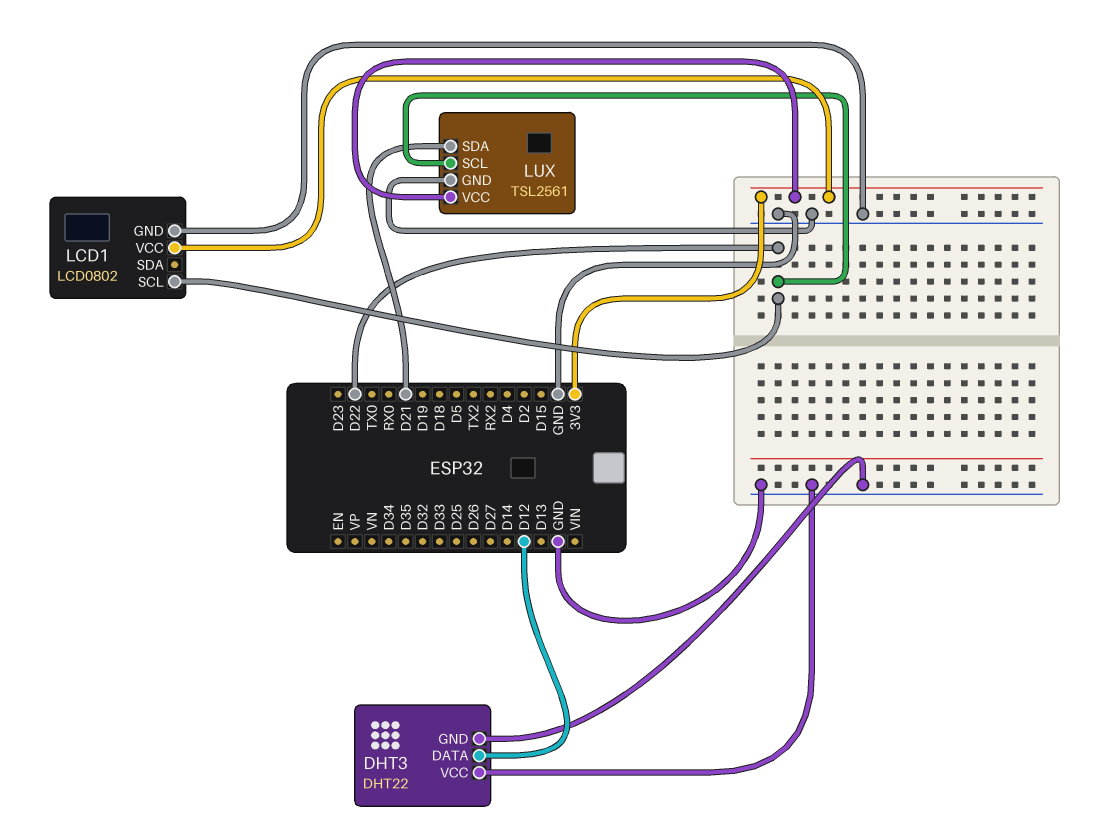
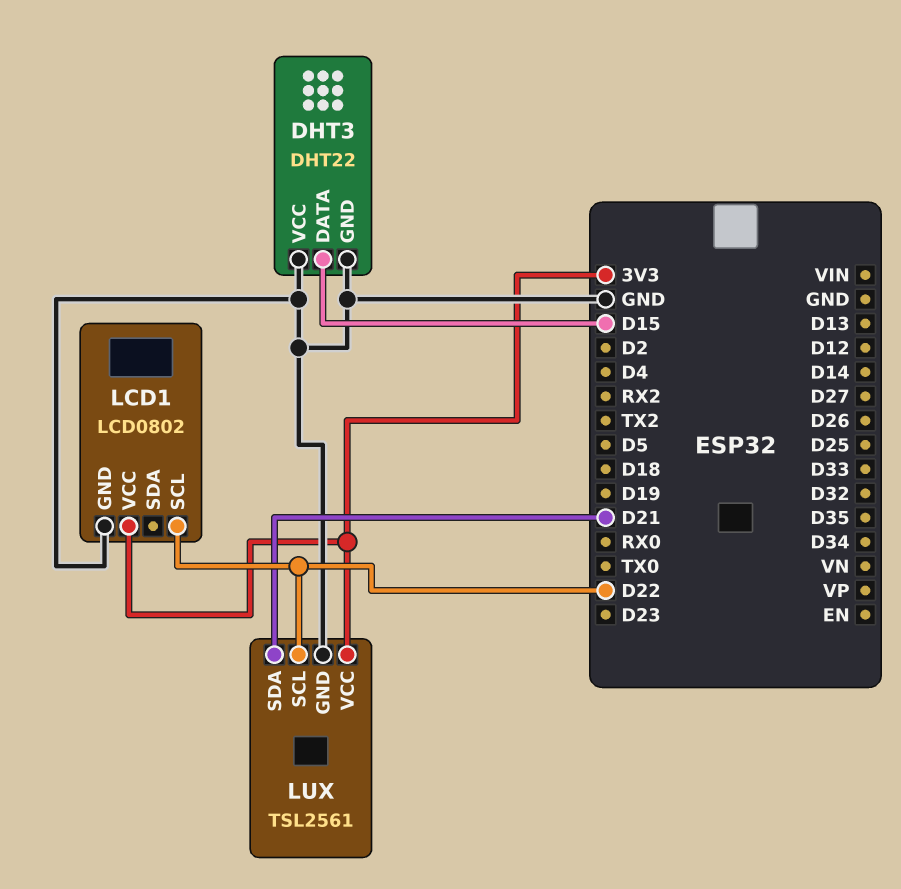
DHT3 pin DATA: D12 -> D15

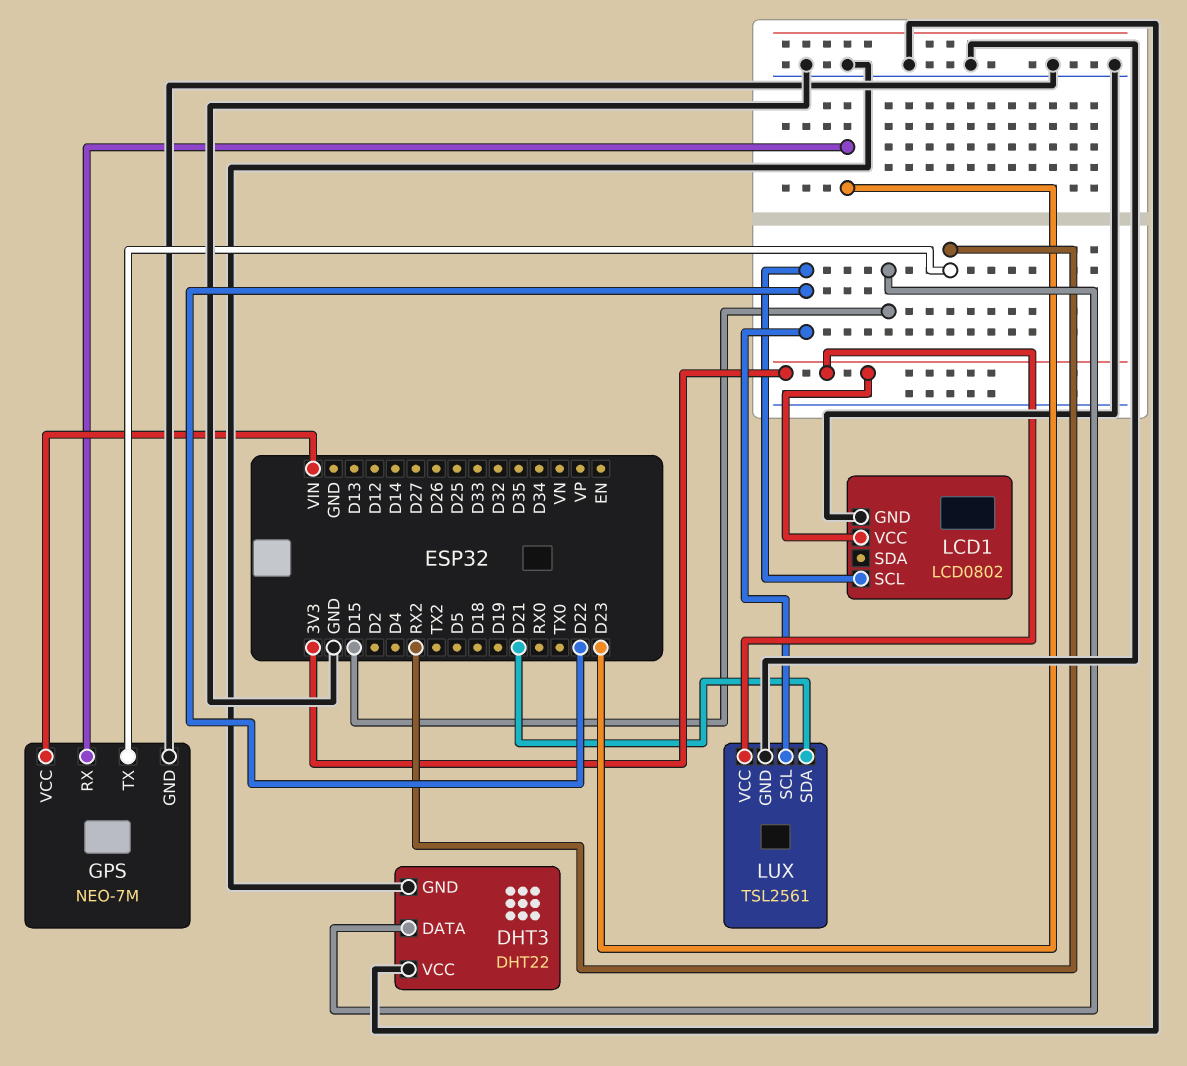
GPS: none -> NEO-7M
GPS pin GND: none -> GND
GPS pin RX: none -> D23
GPS pin TX: none -> RX2
GPS pin VCC: none -> VIN

